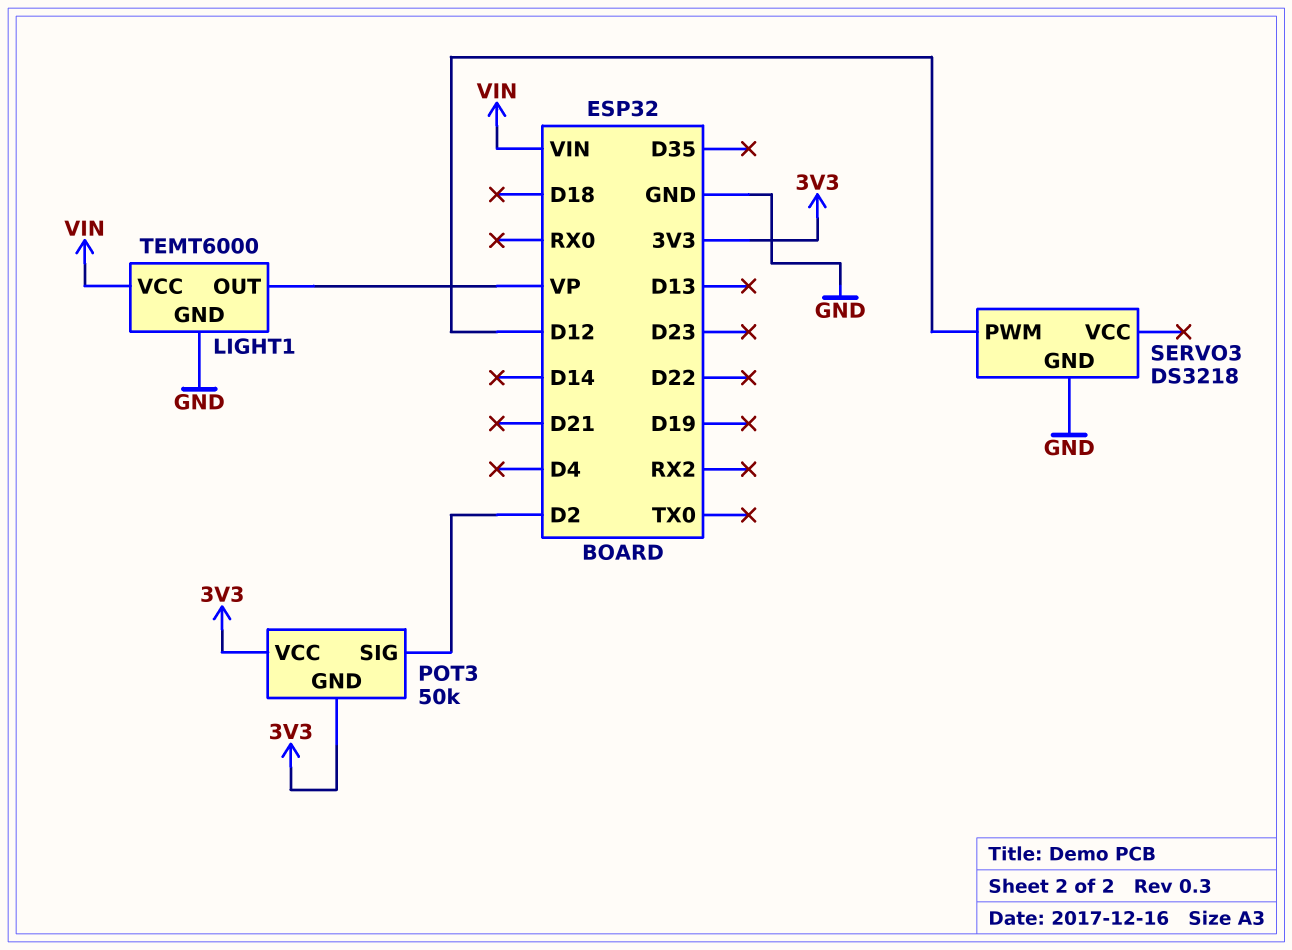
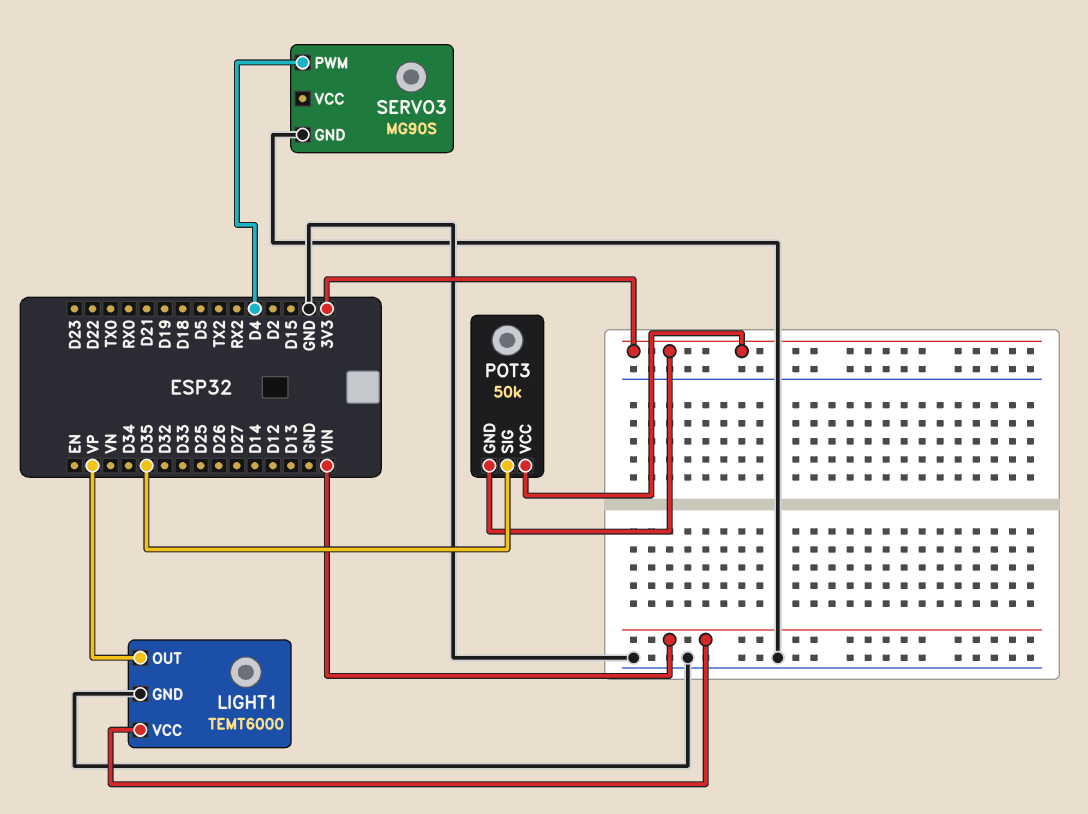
POT3 pin SIG: D2 -> D35
SERVO3: DS3218 -> MG90S
SERVO3 pin PWM: D12 -> D4

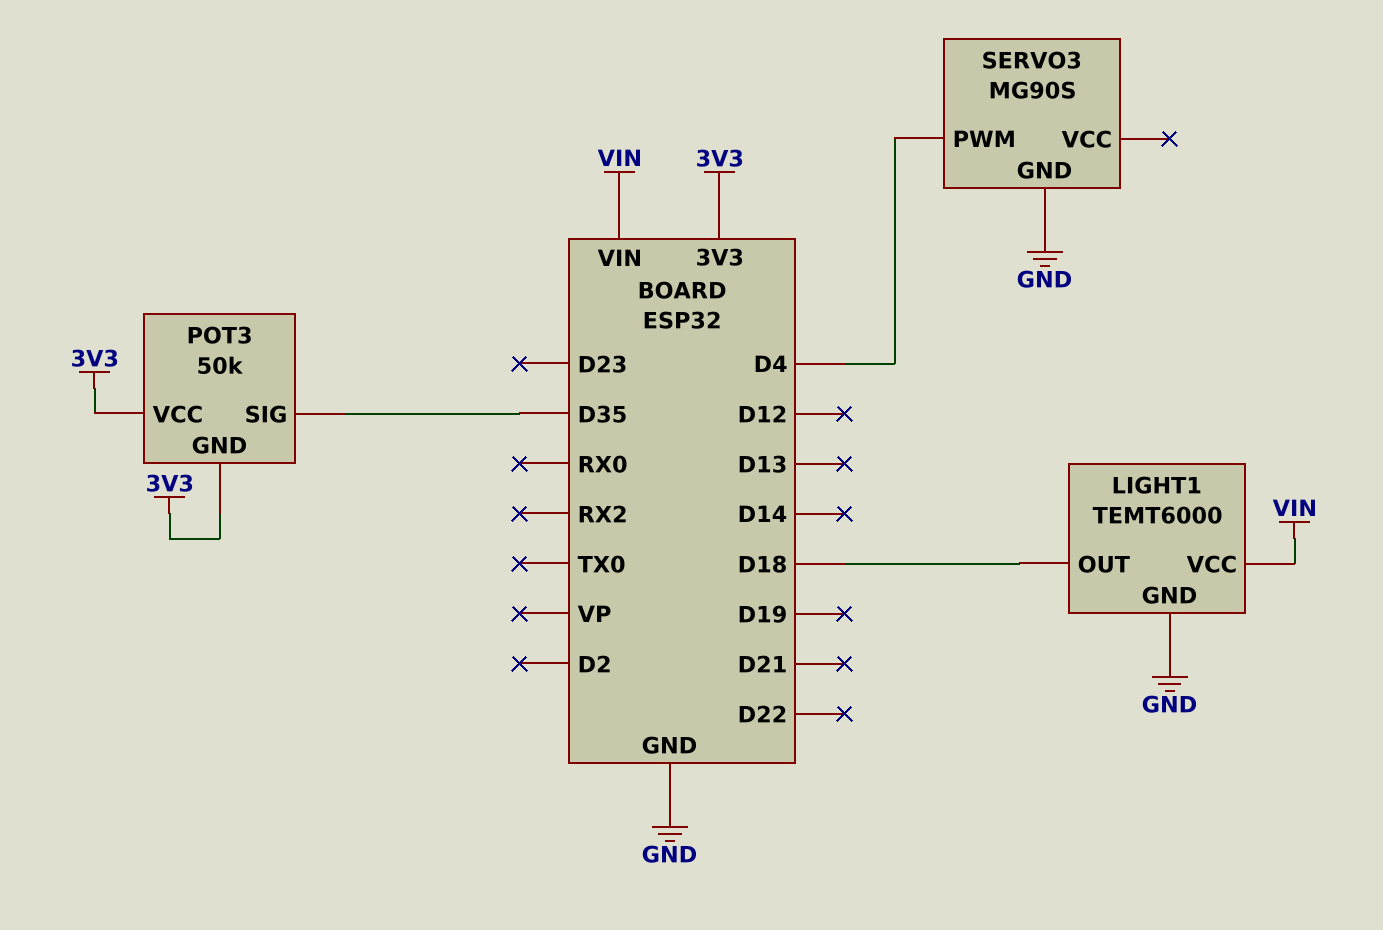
LIGHT1 pin OUT: VP -> D18

